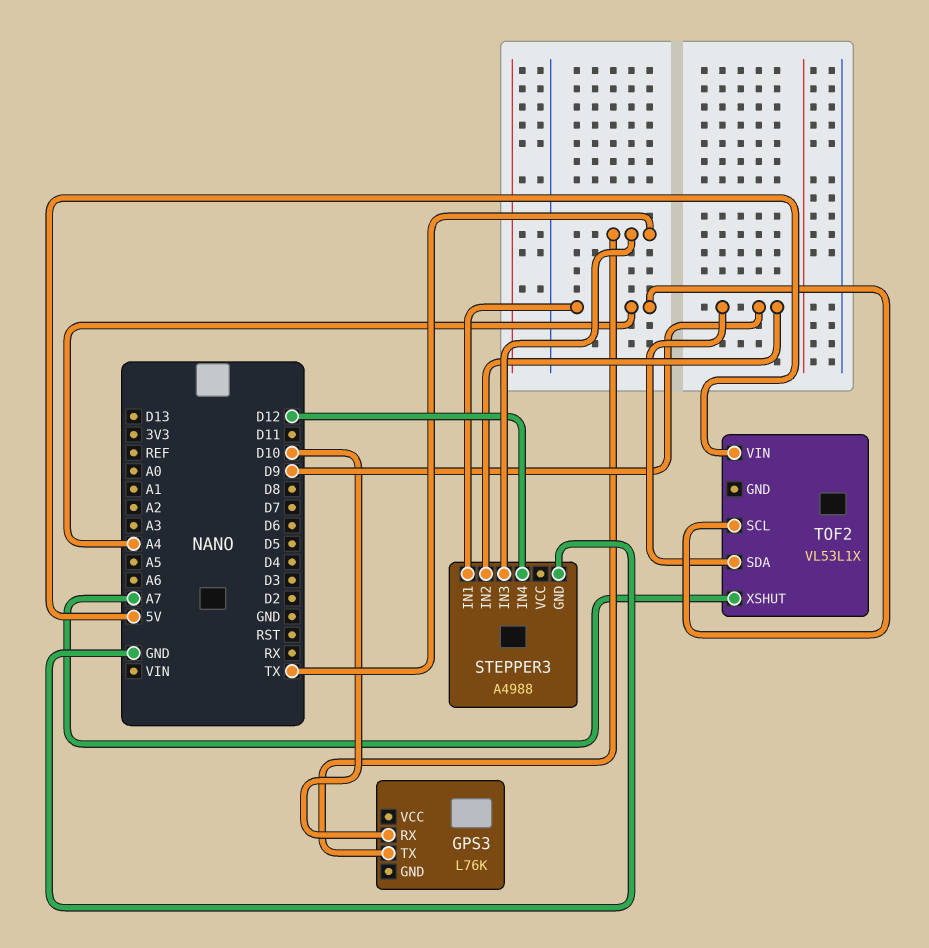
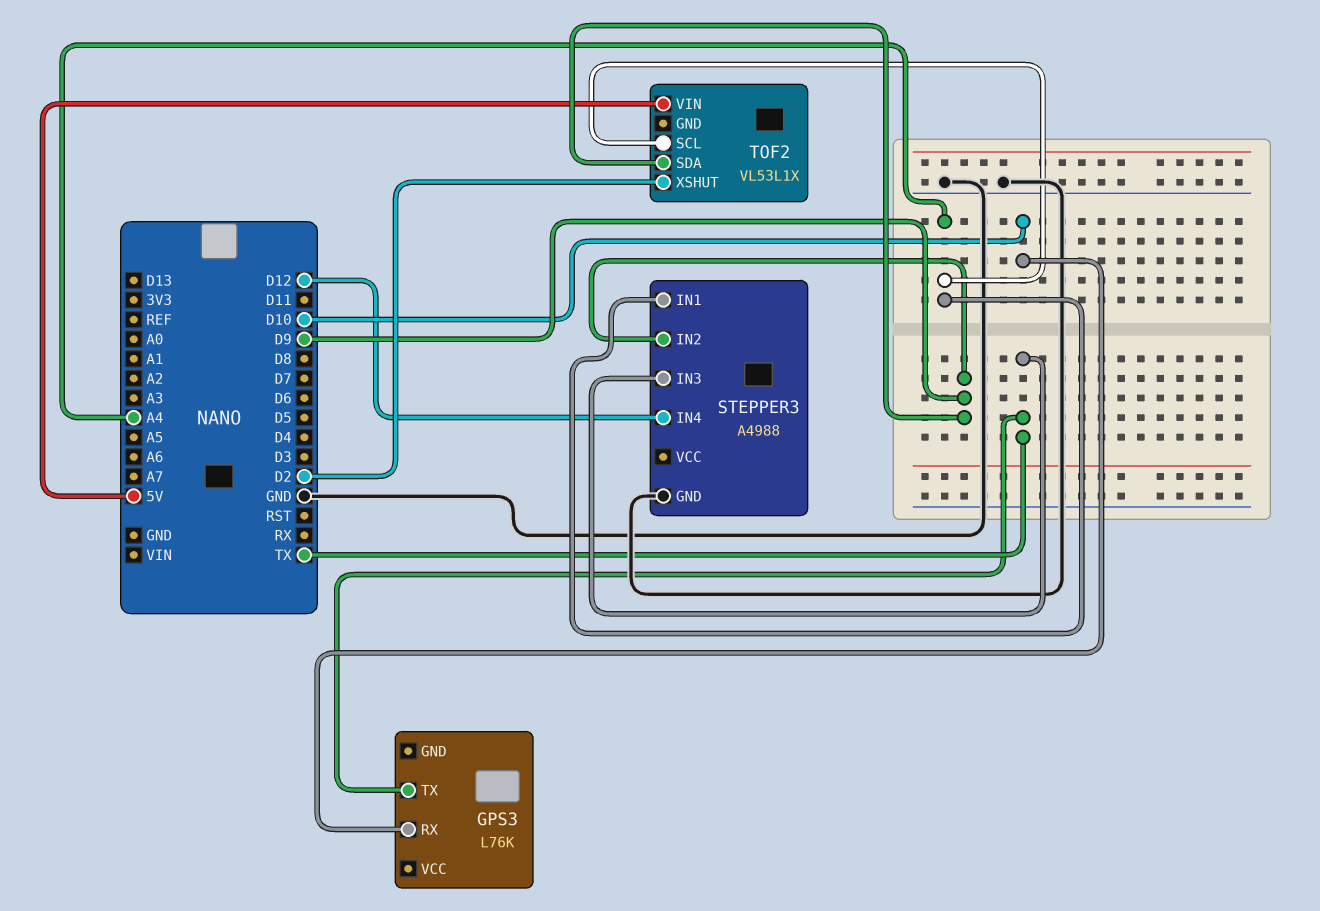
TOF2 pin XSHUT: A7 -> D2

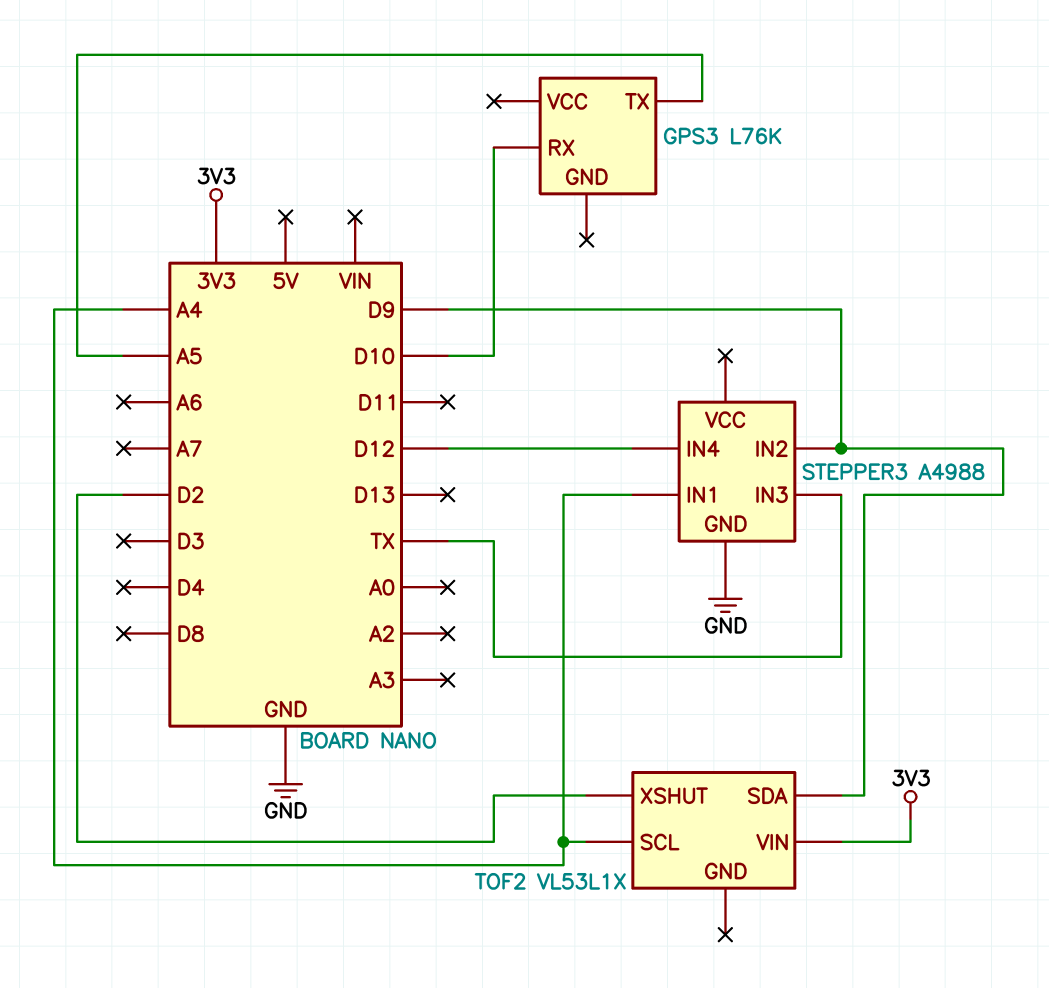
GPS3 pin TX: TX -> A5
TOF2 pin VIN: 5V -> 3V3

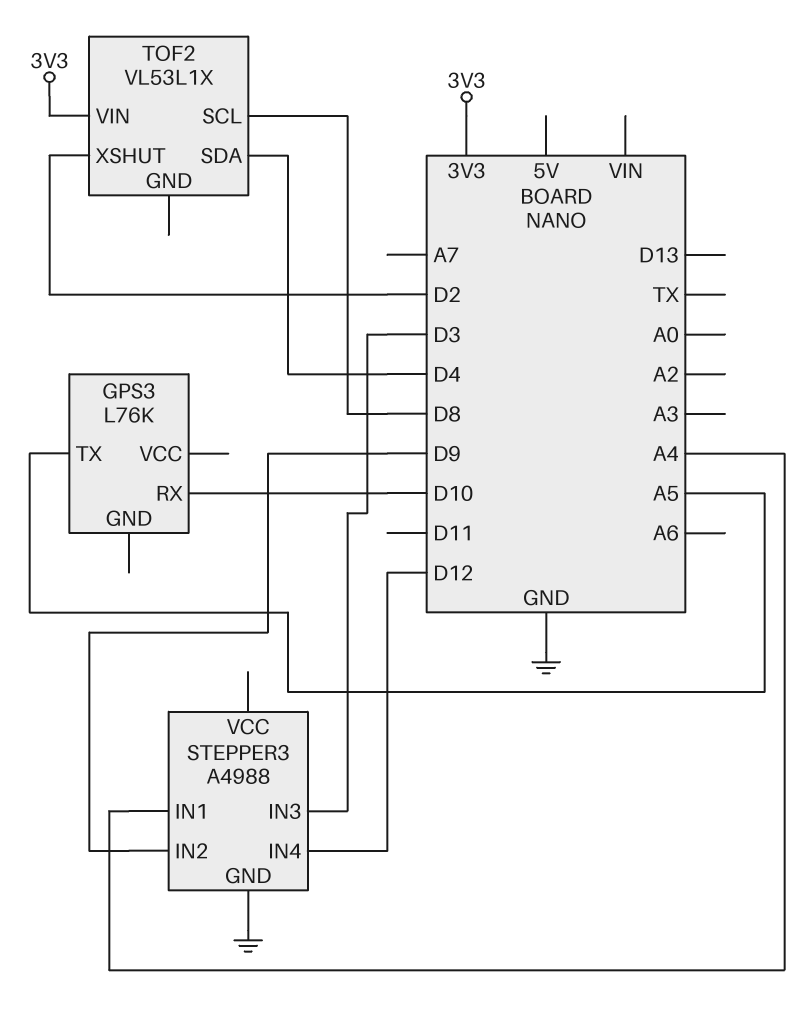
STEPPER3 pin IN3: TX -> D3
TOF2 pin SCL: A4 -> D8
TOF2 pin SDA: D9 -> D4

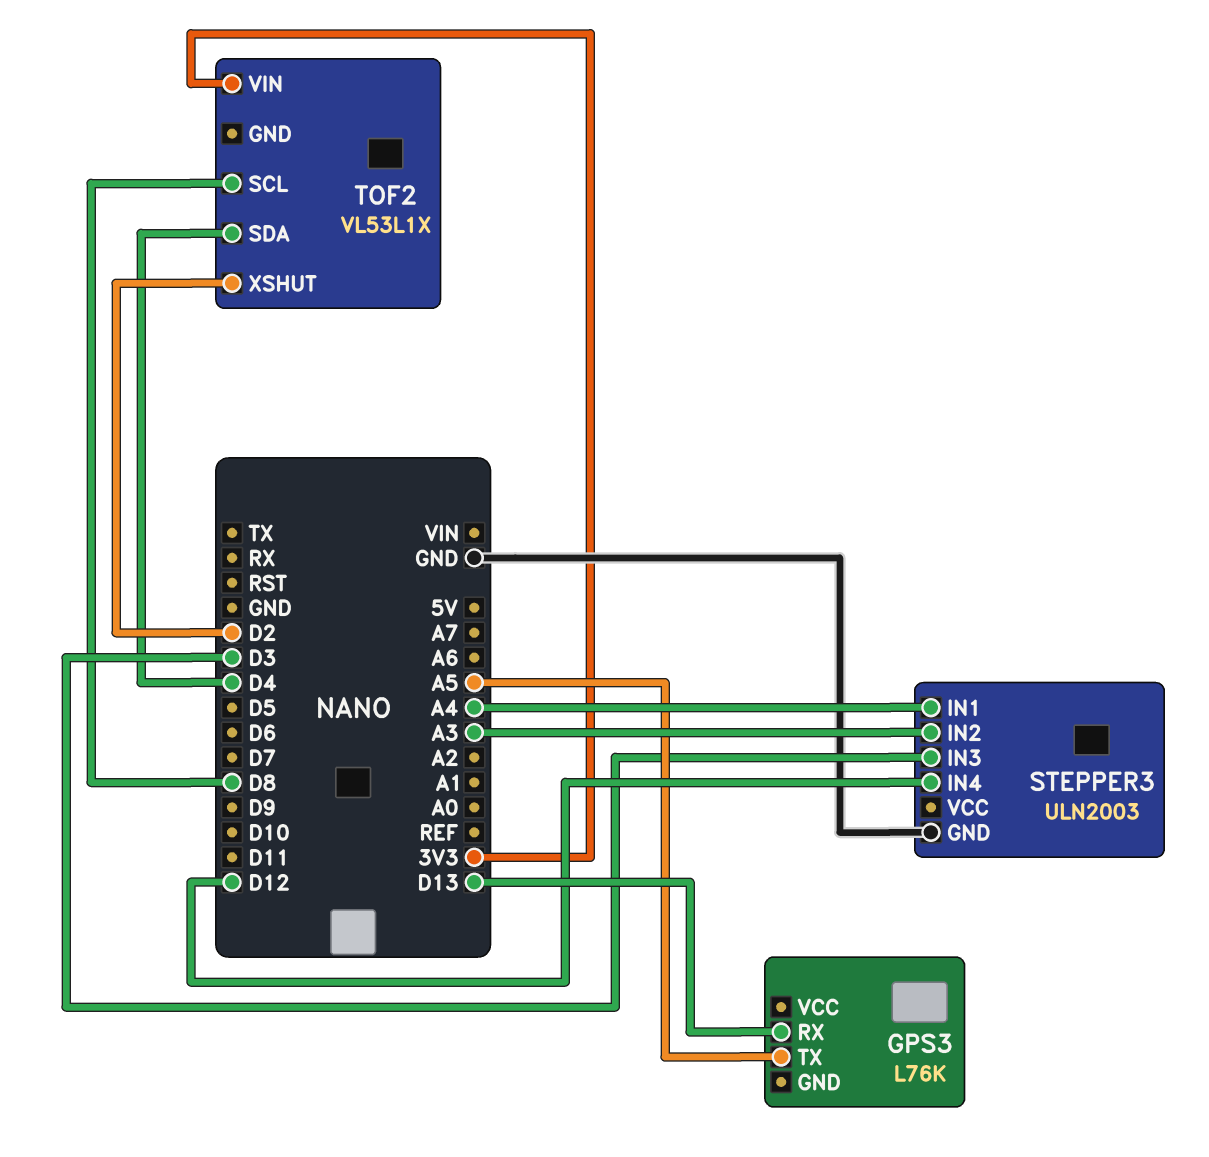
GPS3 pin RX: D10 -> D13
STEPPER3: A4988 -> ULN2003
STEPPER3 pin IN2: D9 -> A3

